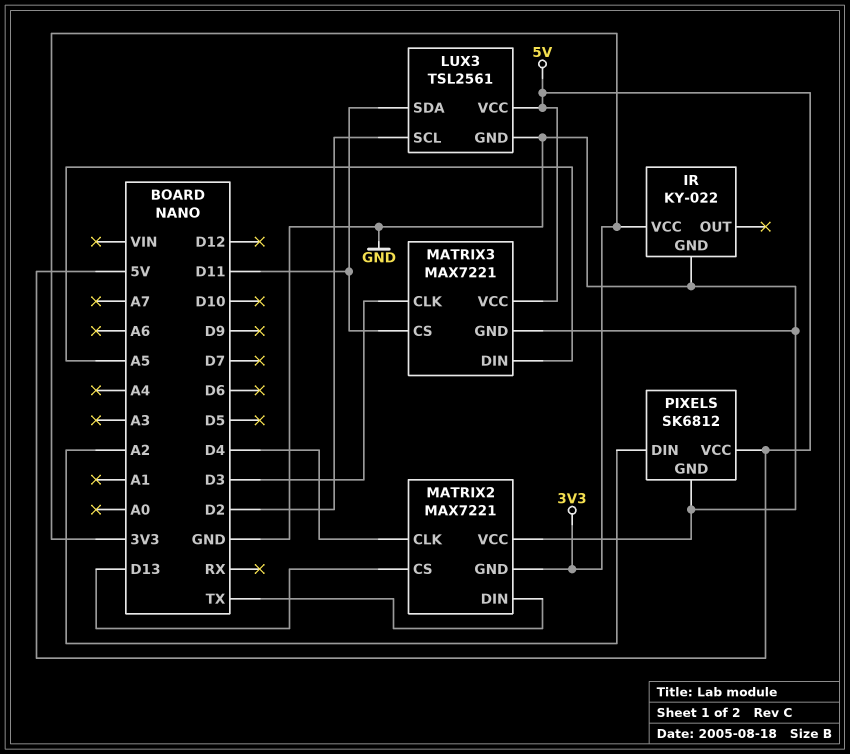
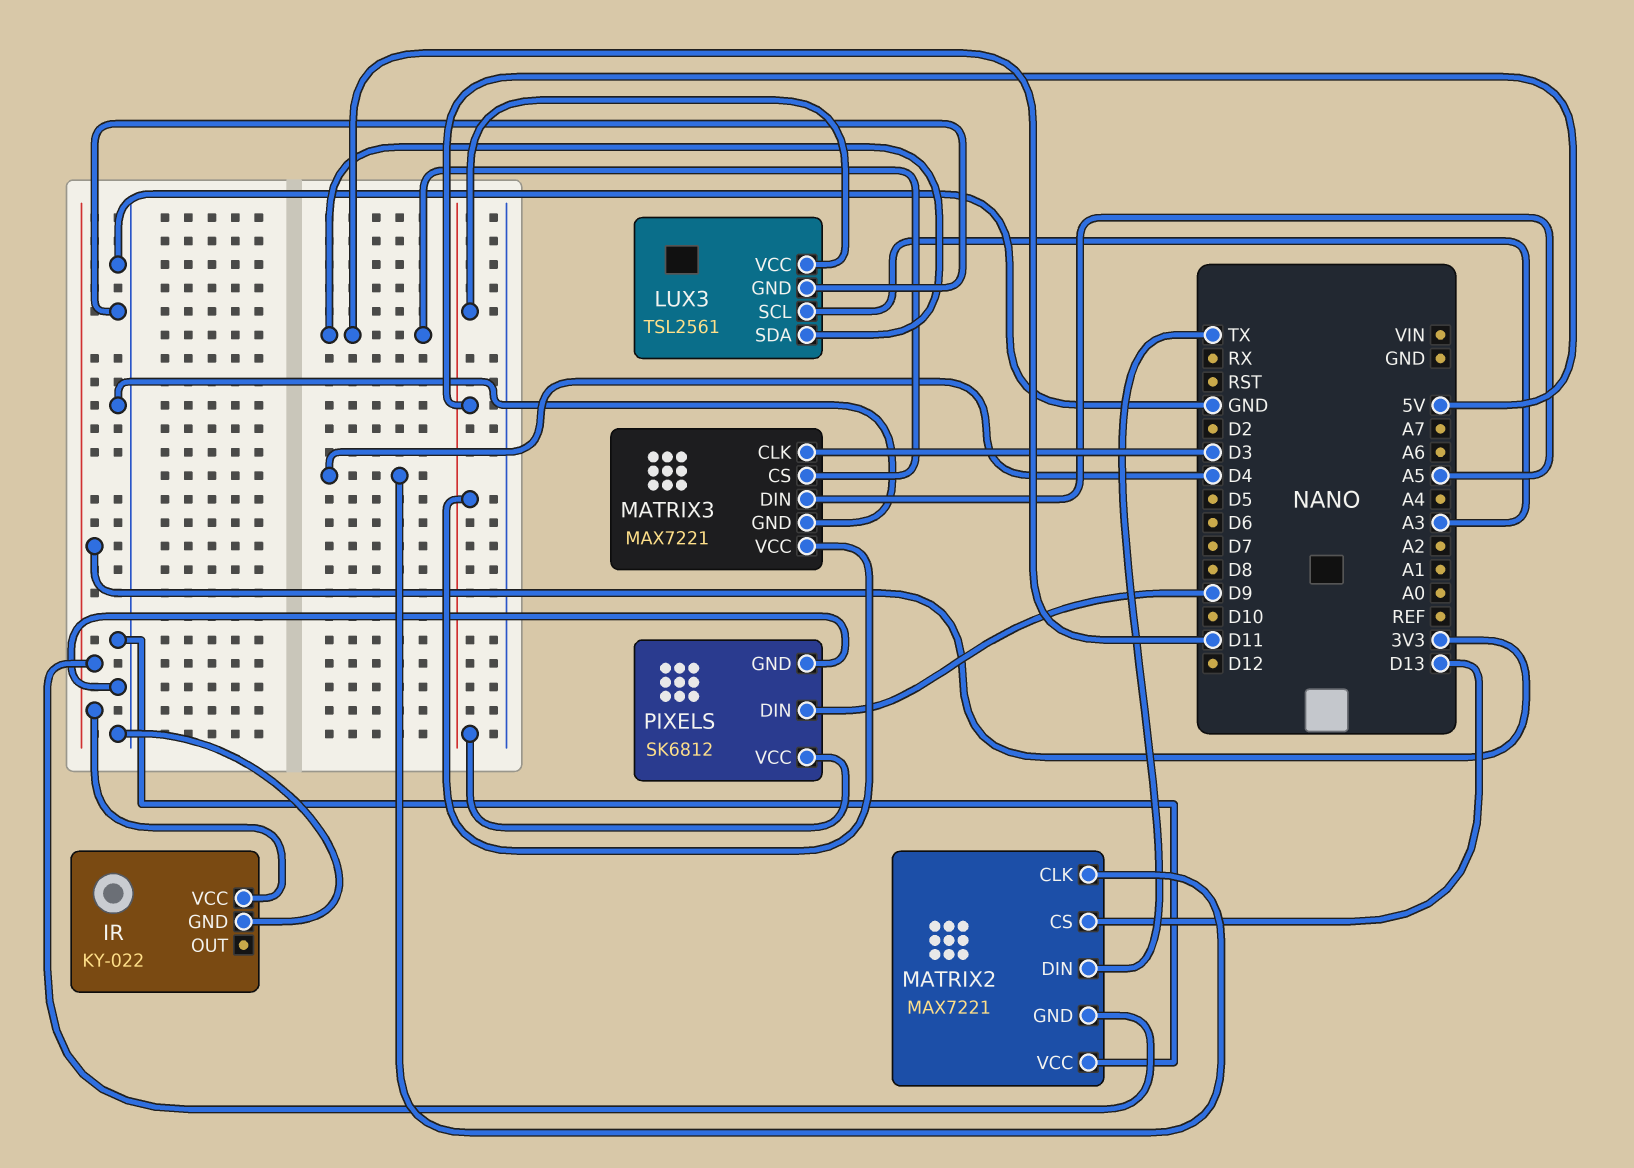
LUX3 pin SCL: D2 -> A3
PIXELS pin DIN: A2 -> D9

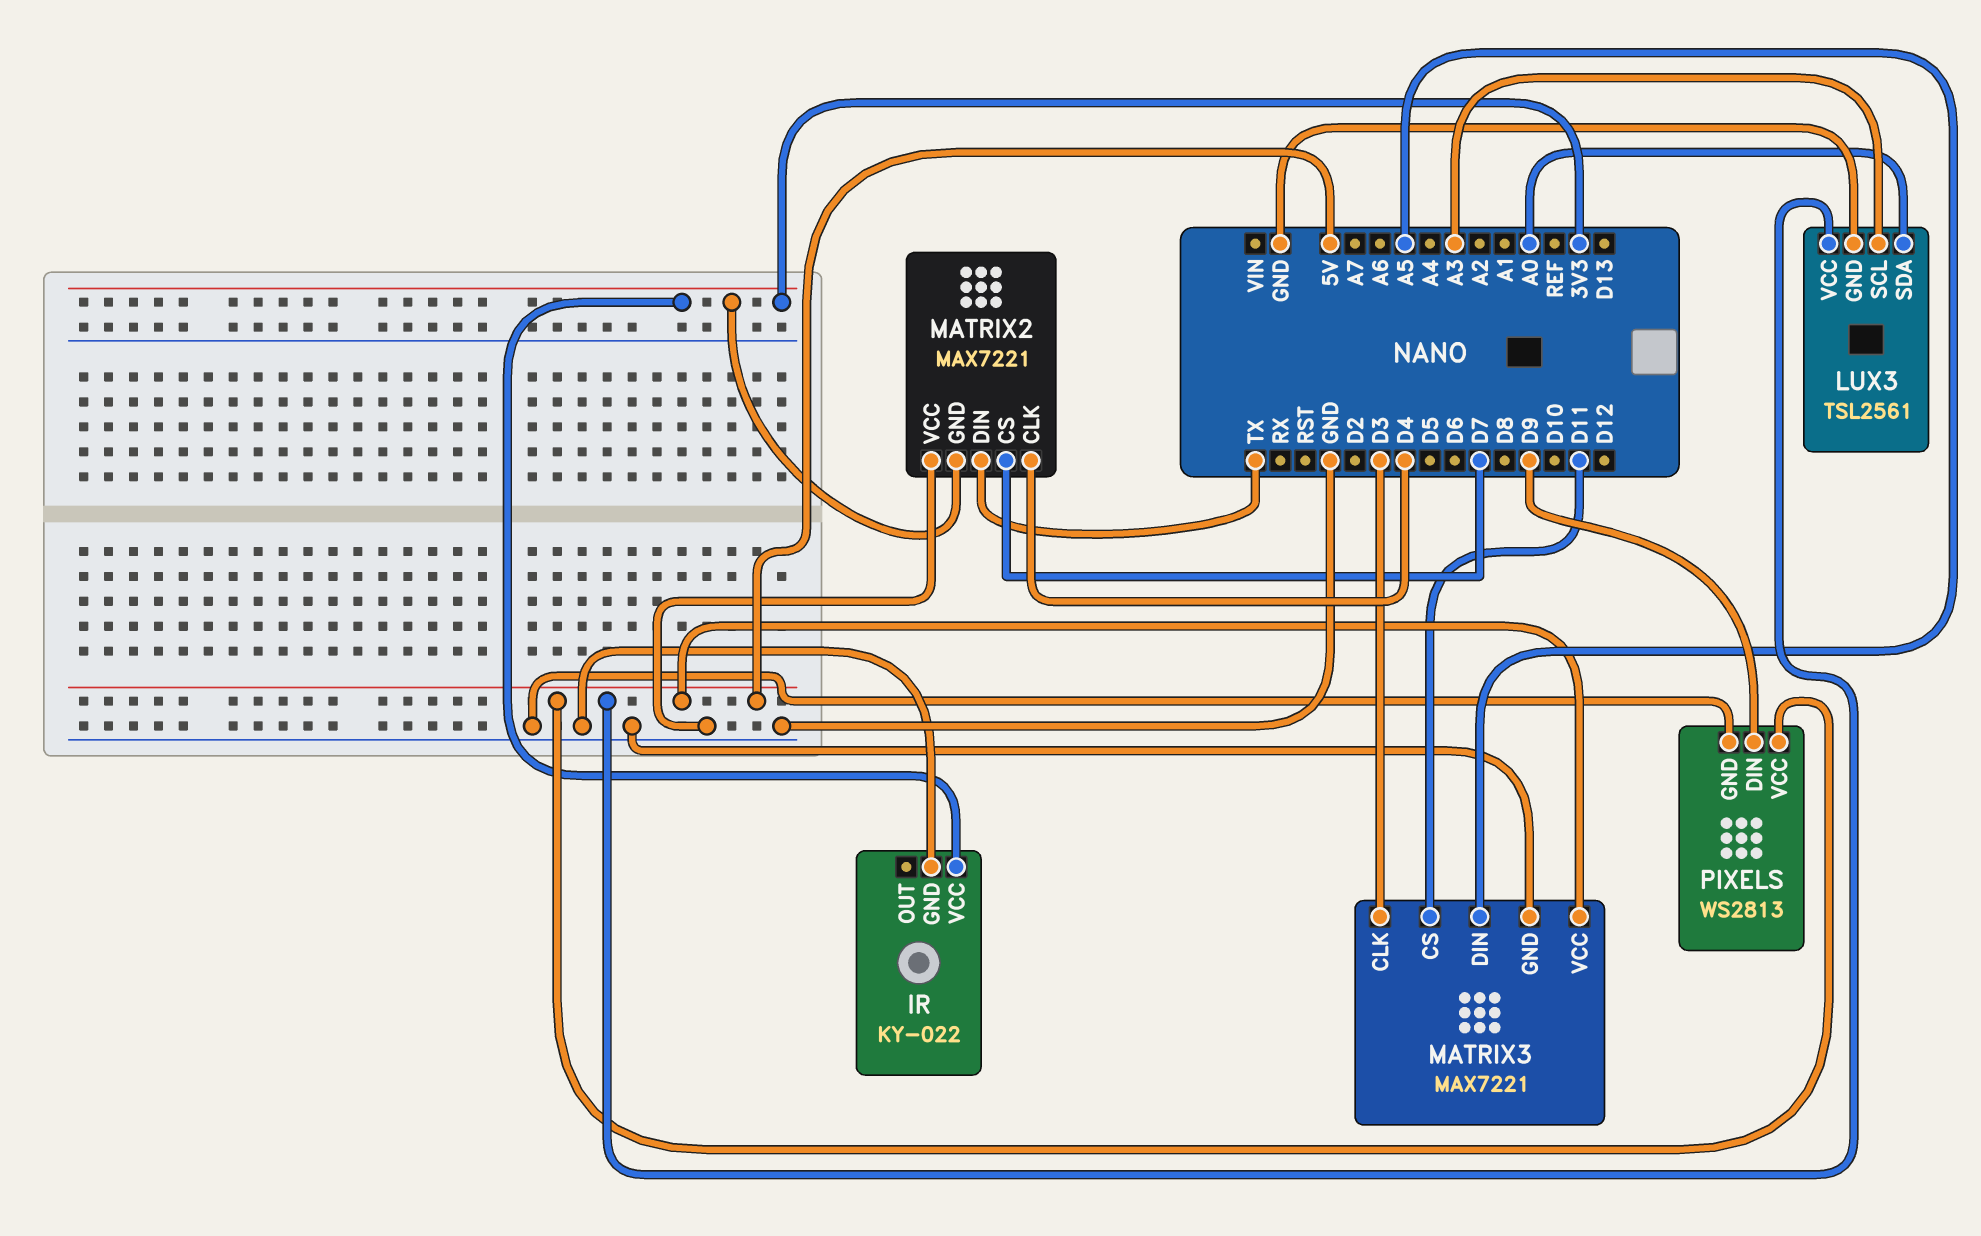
LUX3 pin SDA: D11 -> A0
MATRIX2 pin CS: D13 -> D7
PIXELS: SK6812 -> WS2813

